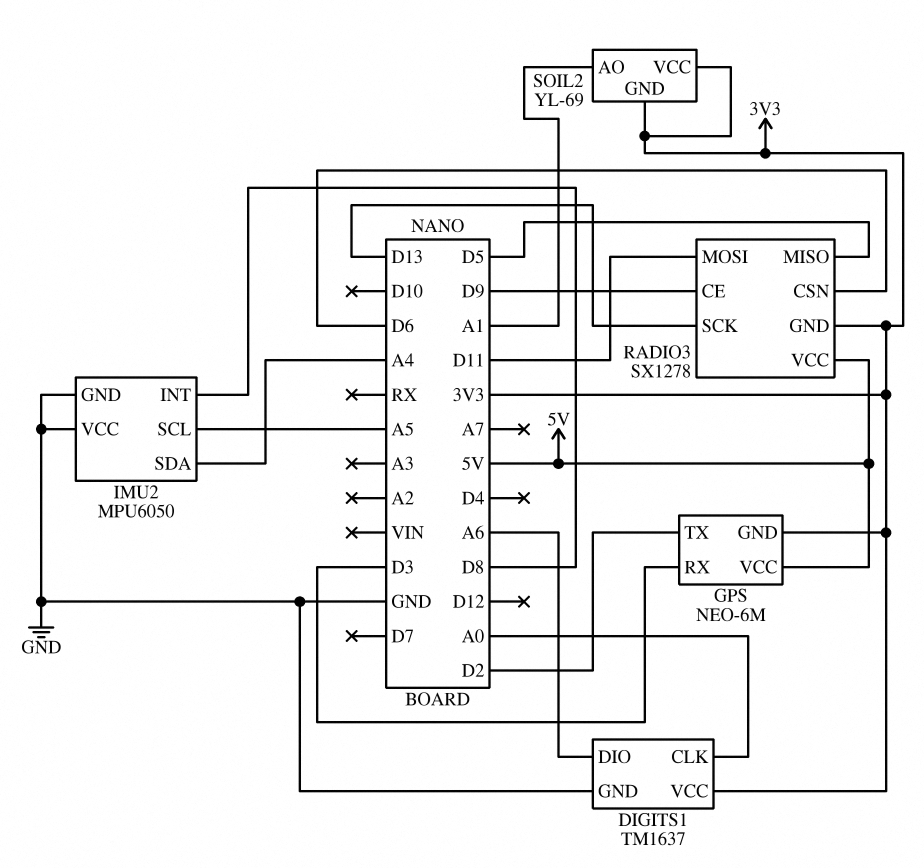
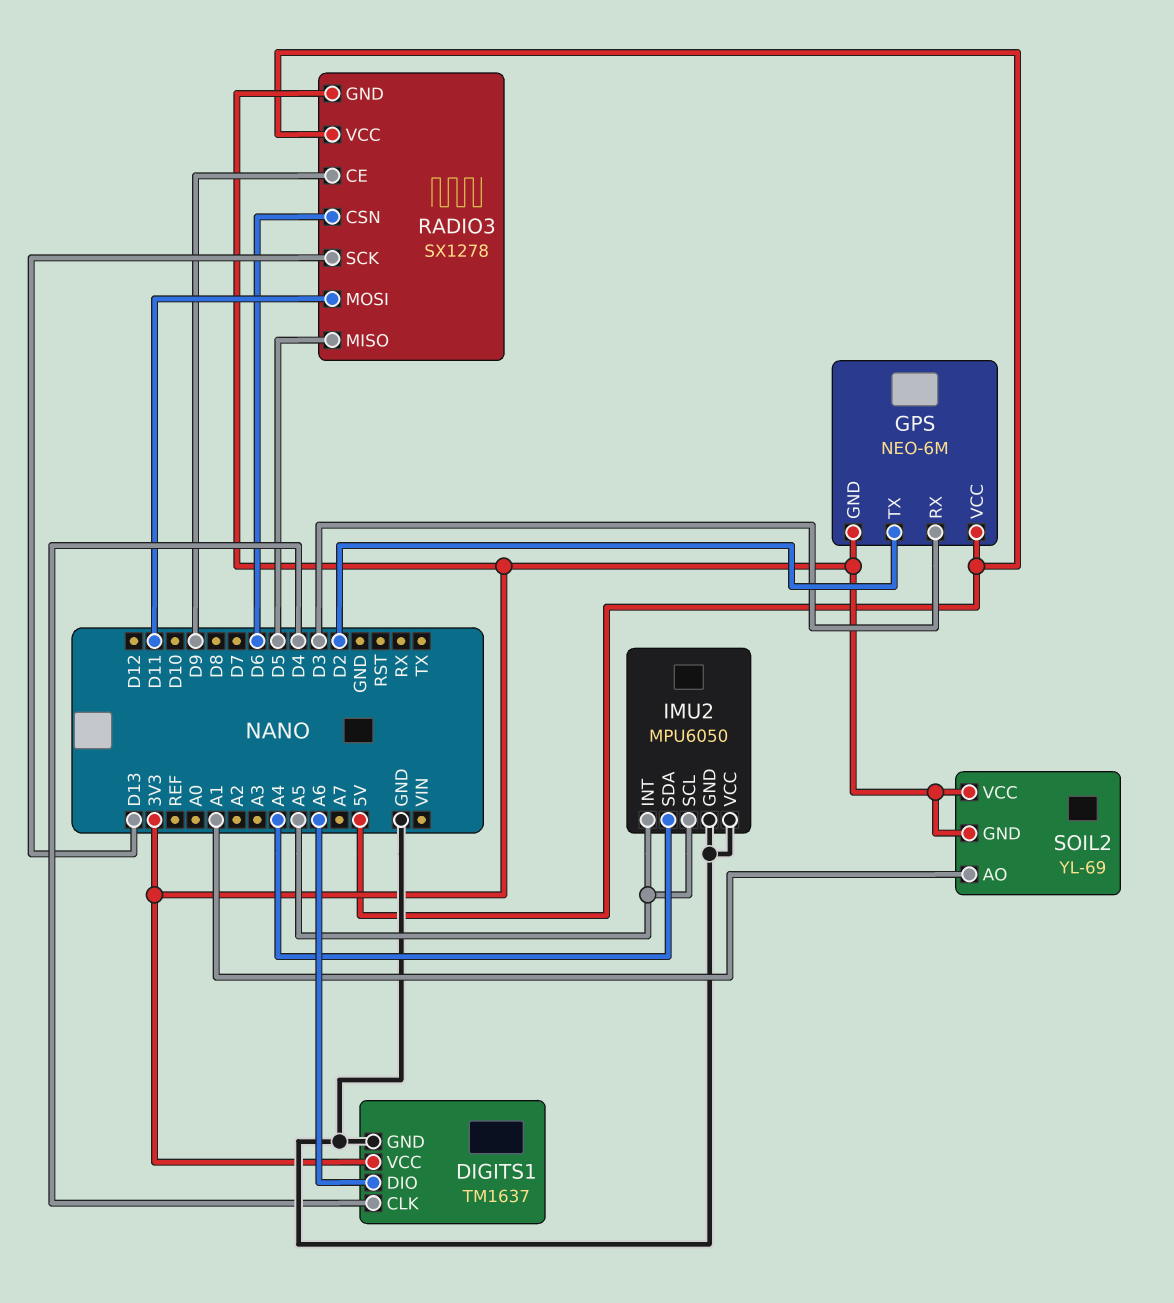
DIGITS1 pin CLK: A0 -> D4
IMU2 pin INT: D8 -> A5

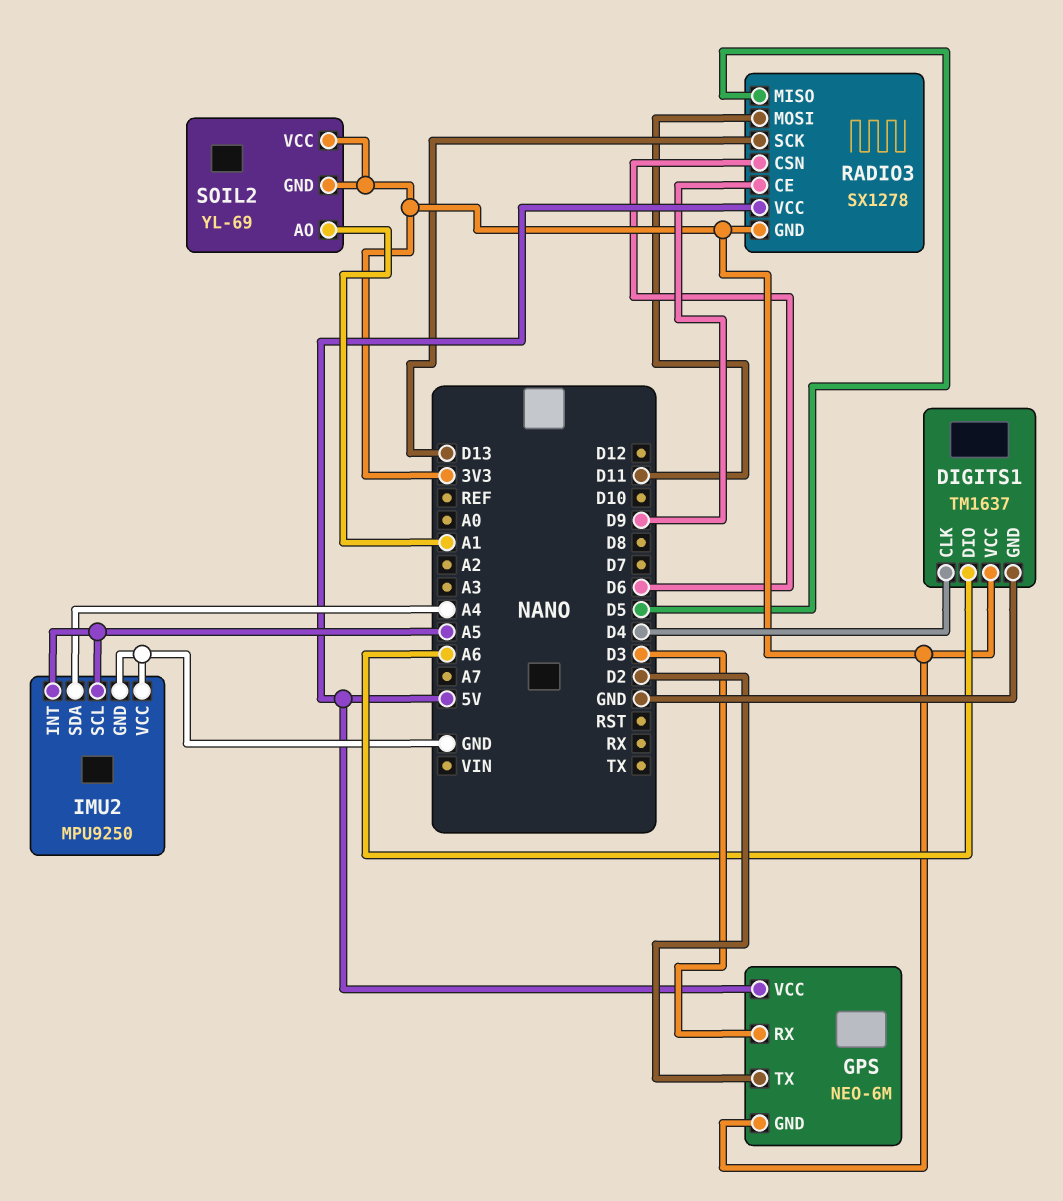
IMU2: MPU6050 -> MPU9250

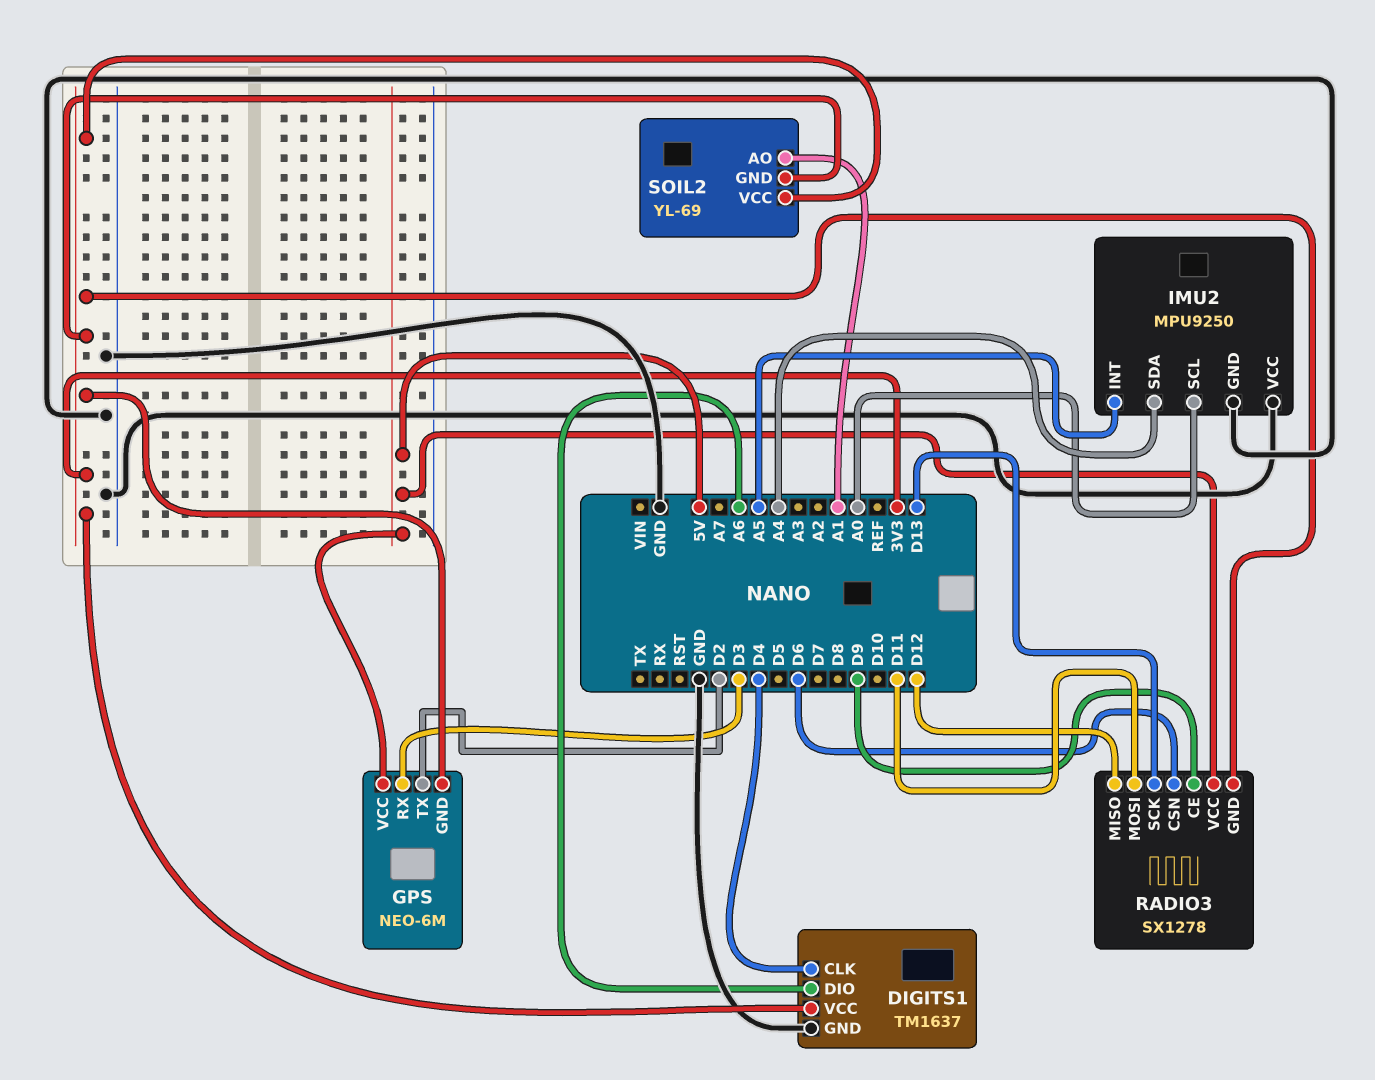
IMU2 pin SCL: A5 -> A0
RADIO3 pin MISO: D5 -> D12

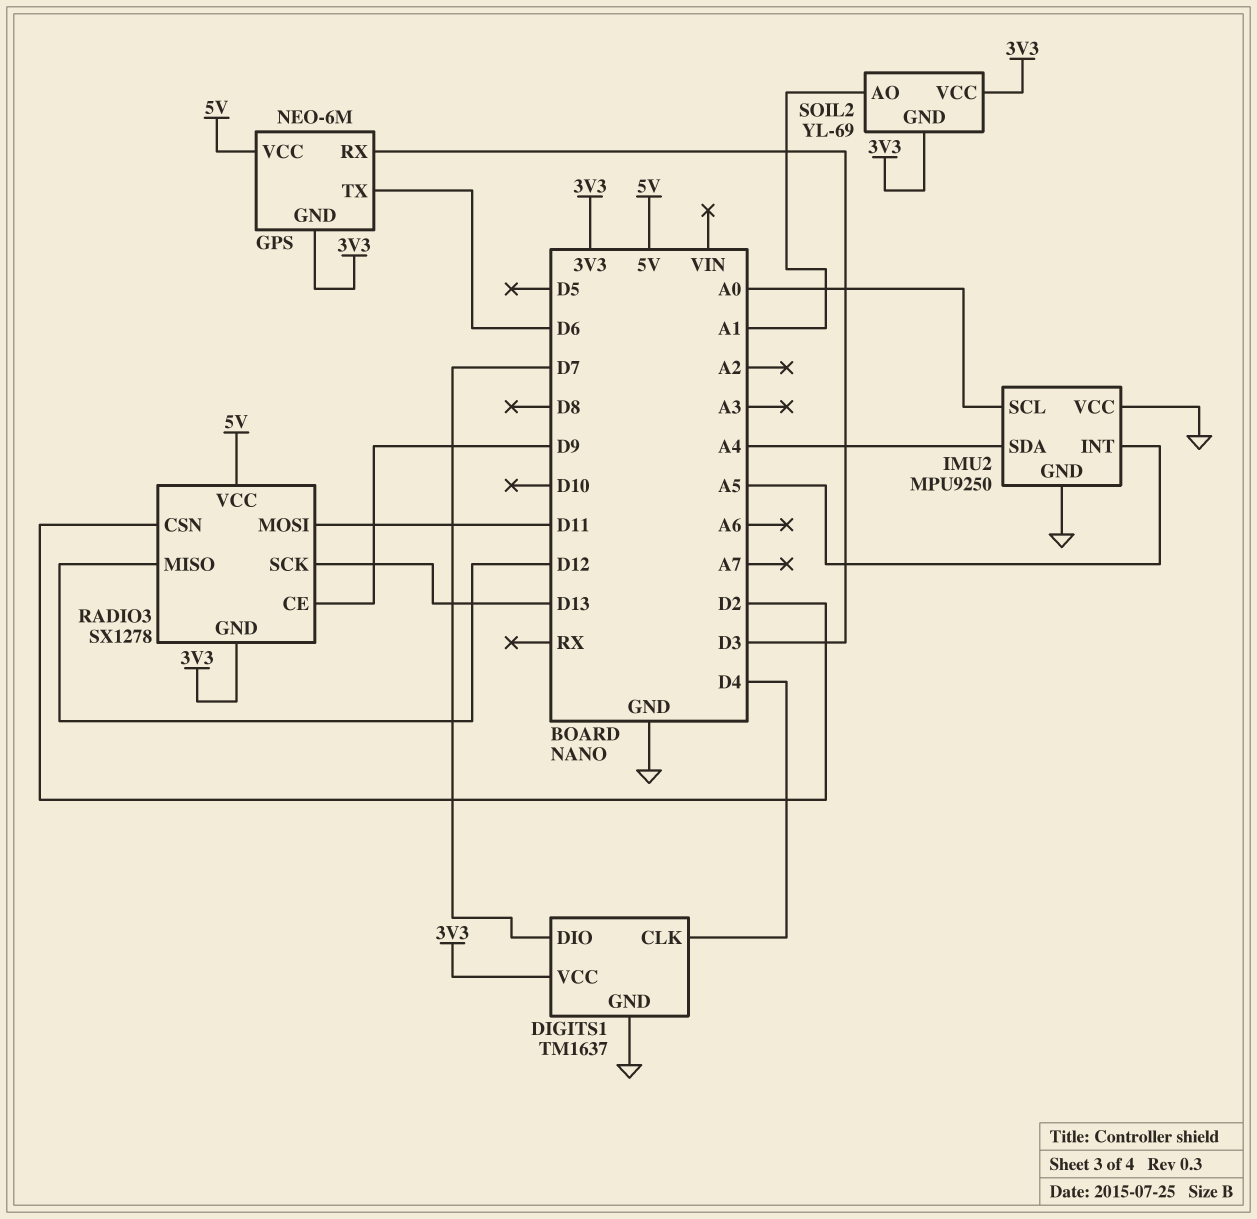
DIGITS1 pin DIO: A6 -> D7
GPS pin TX: D2 -> D6
RADIO3 pin CSN: D6 -> D2

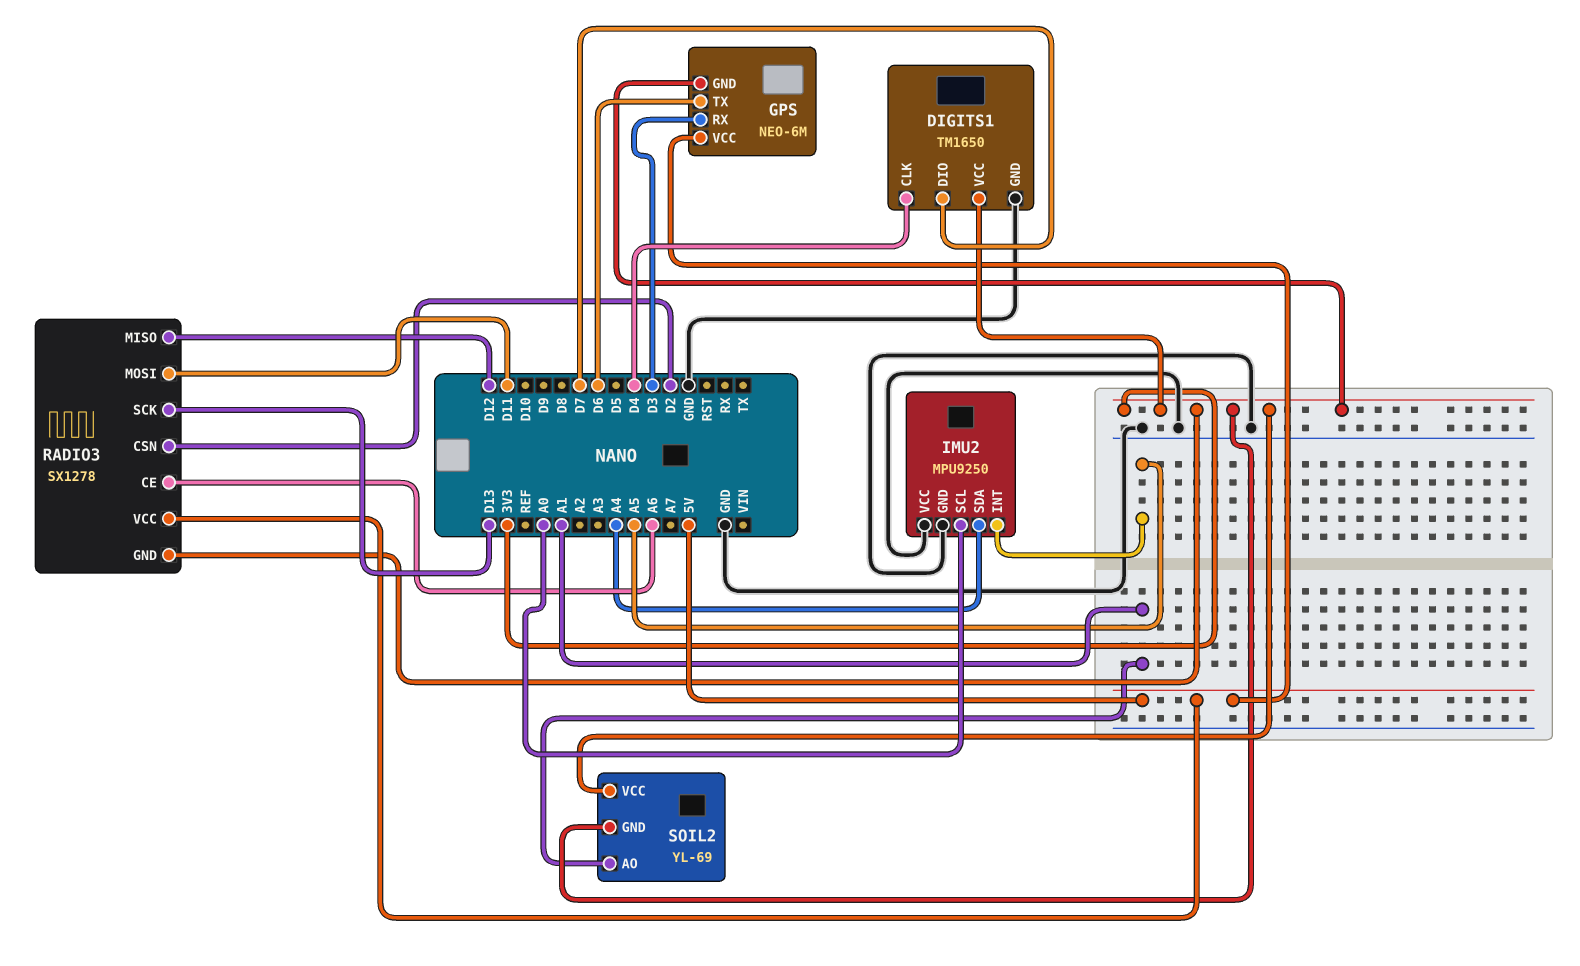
DIGITS1: TM1637 -> TM1650
RADIO3 pin CE: D9 -> A6

